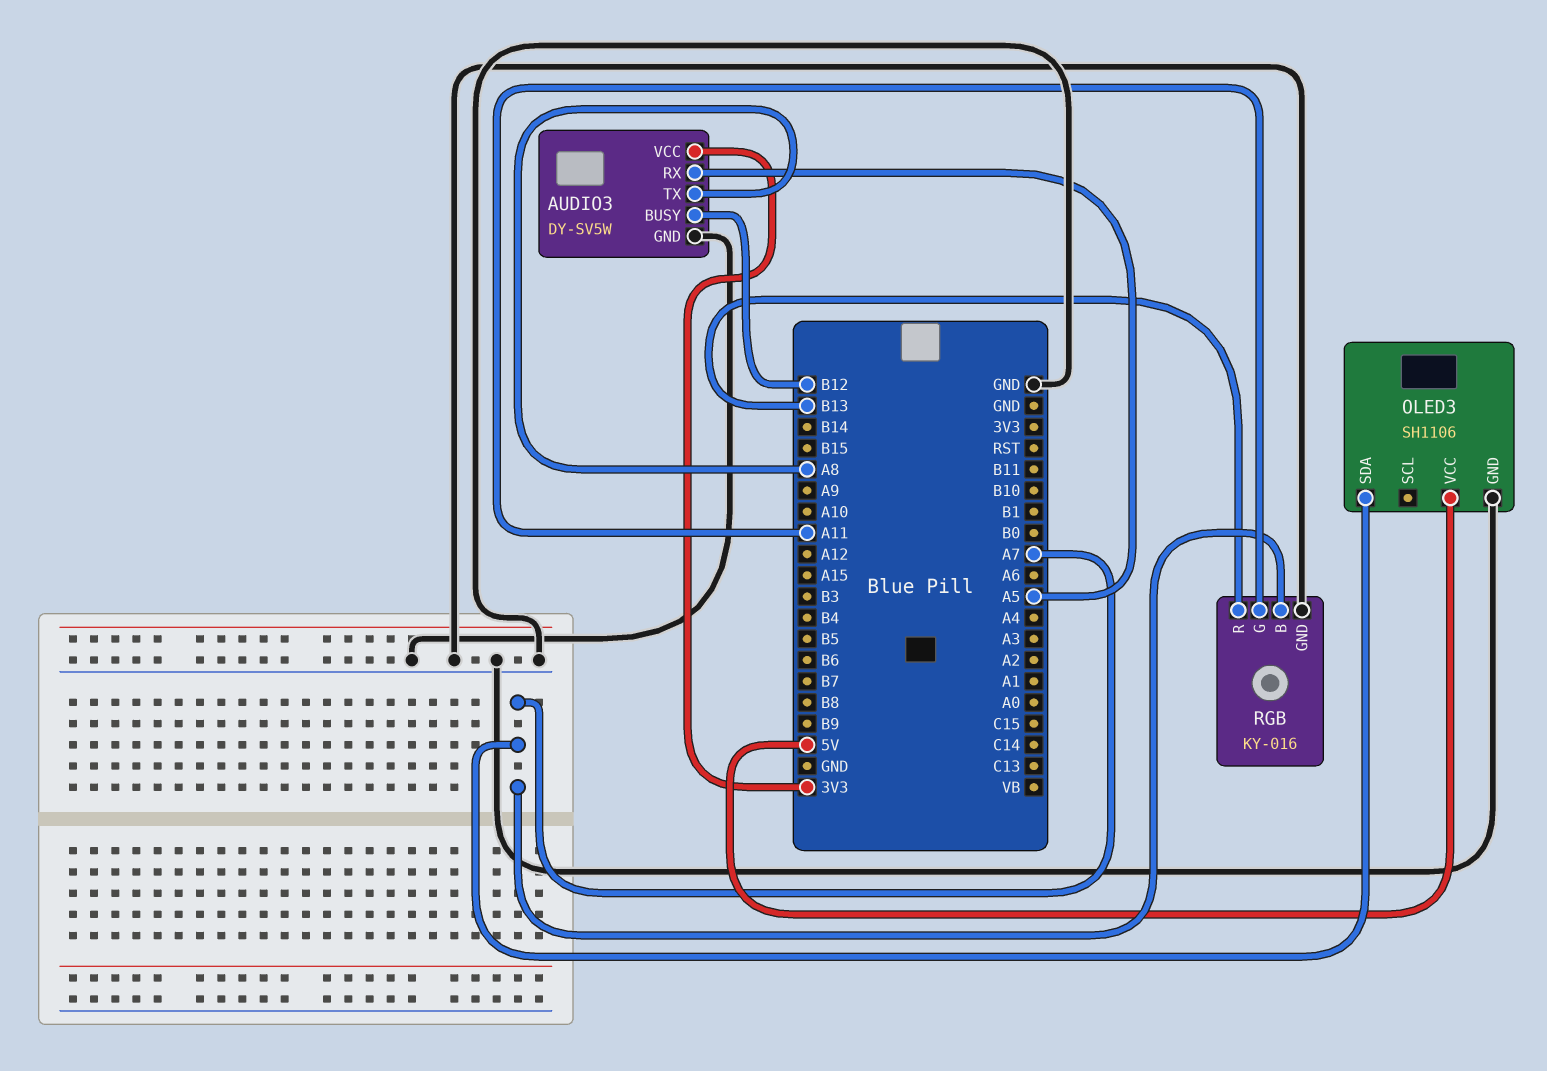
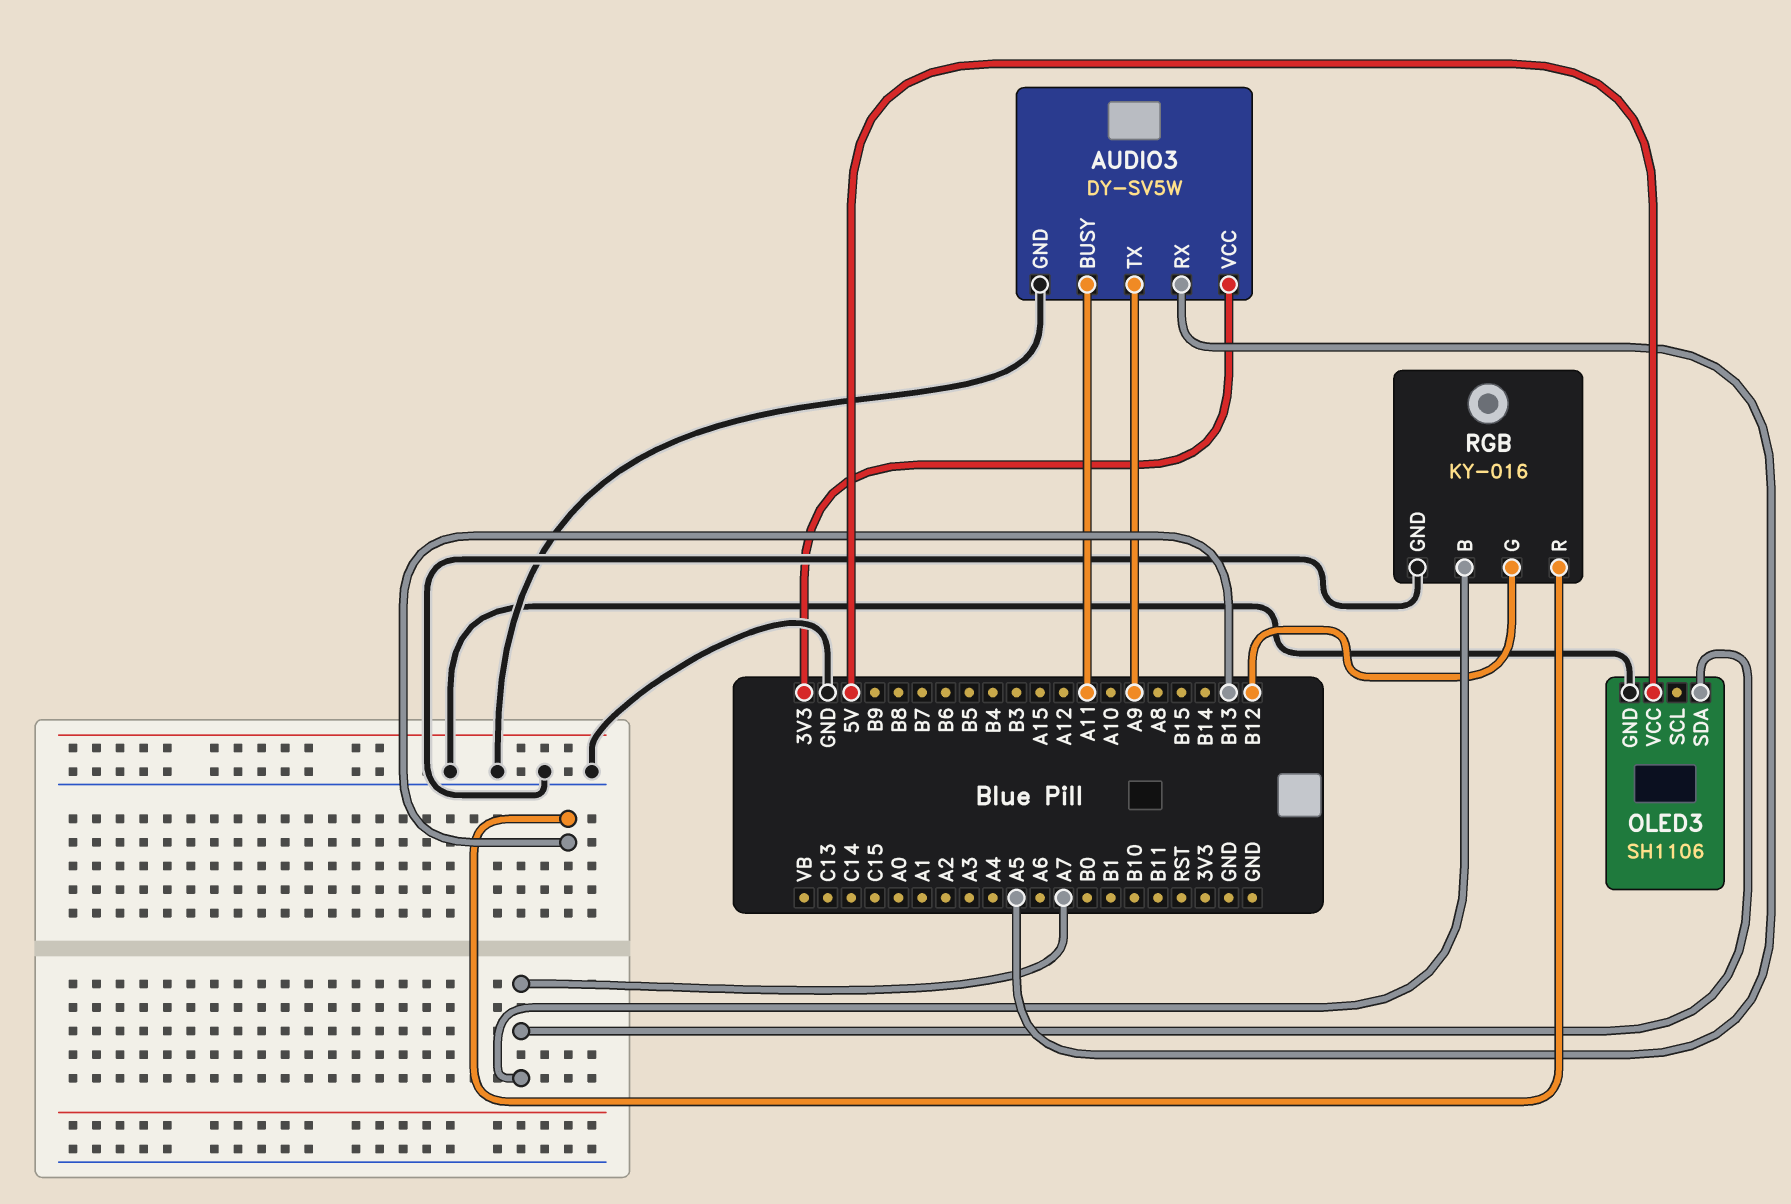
AUDIO3 pin BUSY: B12 -> A11
AUDIO3 pin TX: A8 -> A9
RGB pin G: A11 -> B12

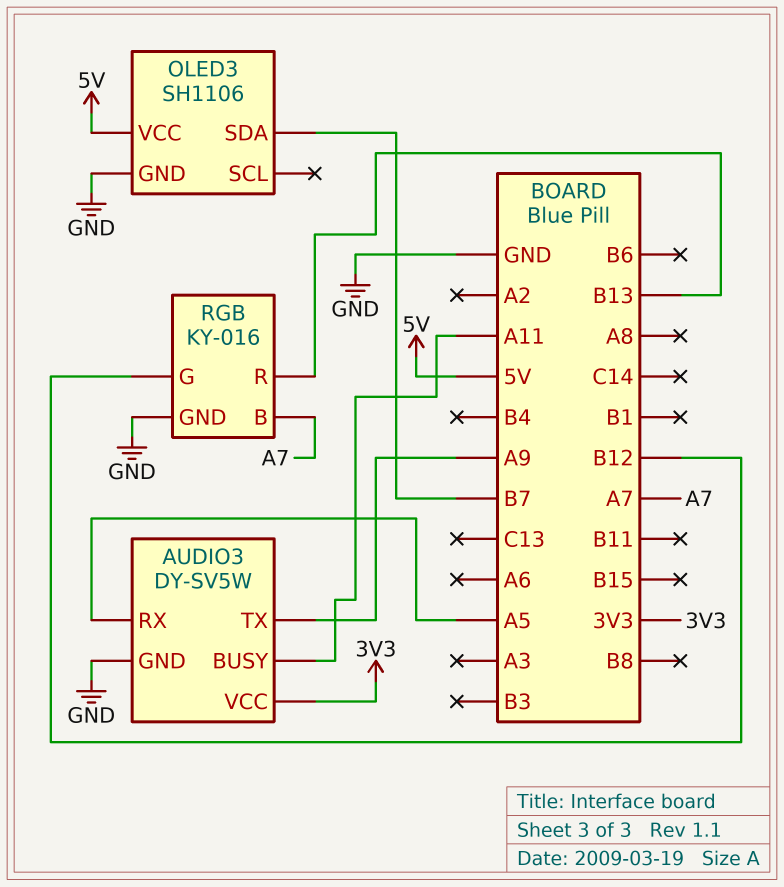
OLED3 pin SDA: A7 -> B7

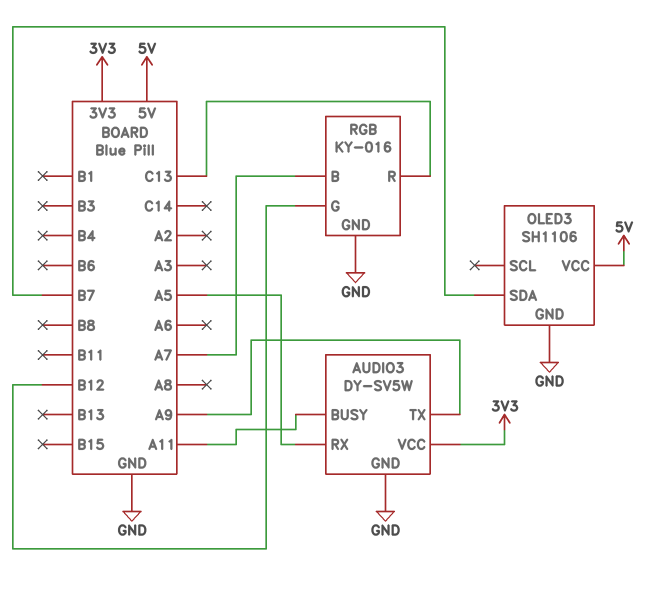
RGB pin R: B13 -> C13

